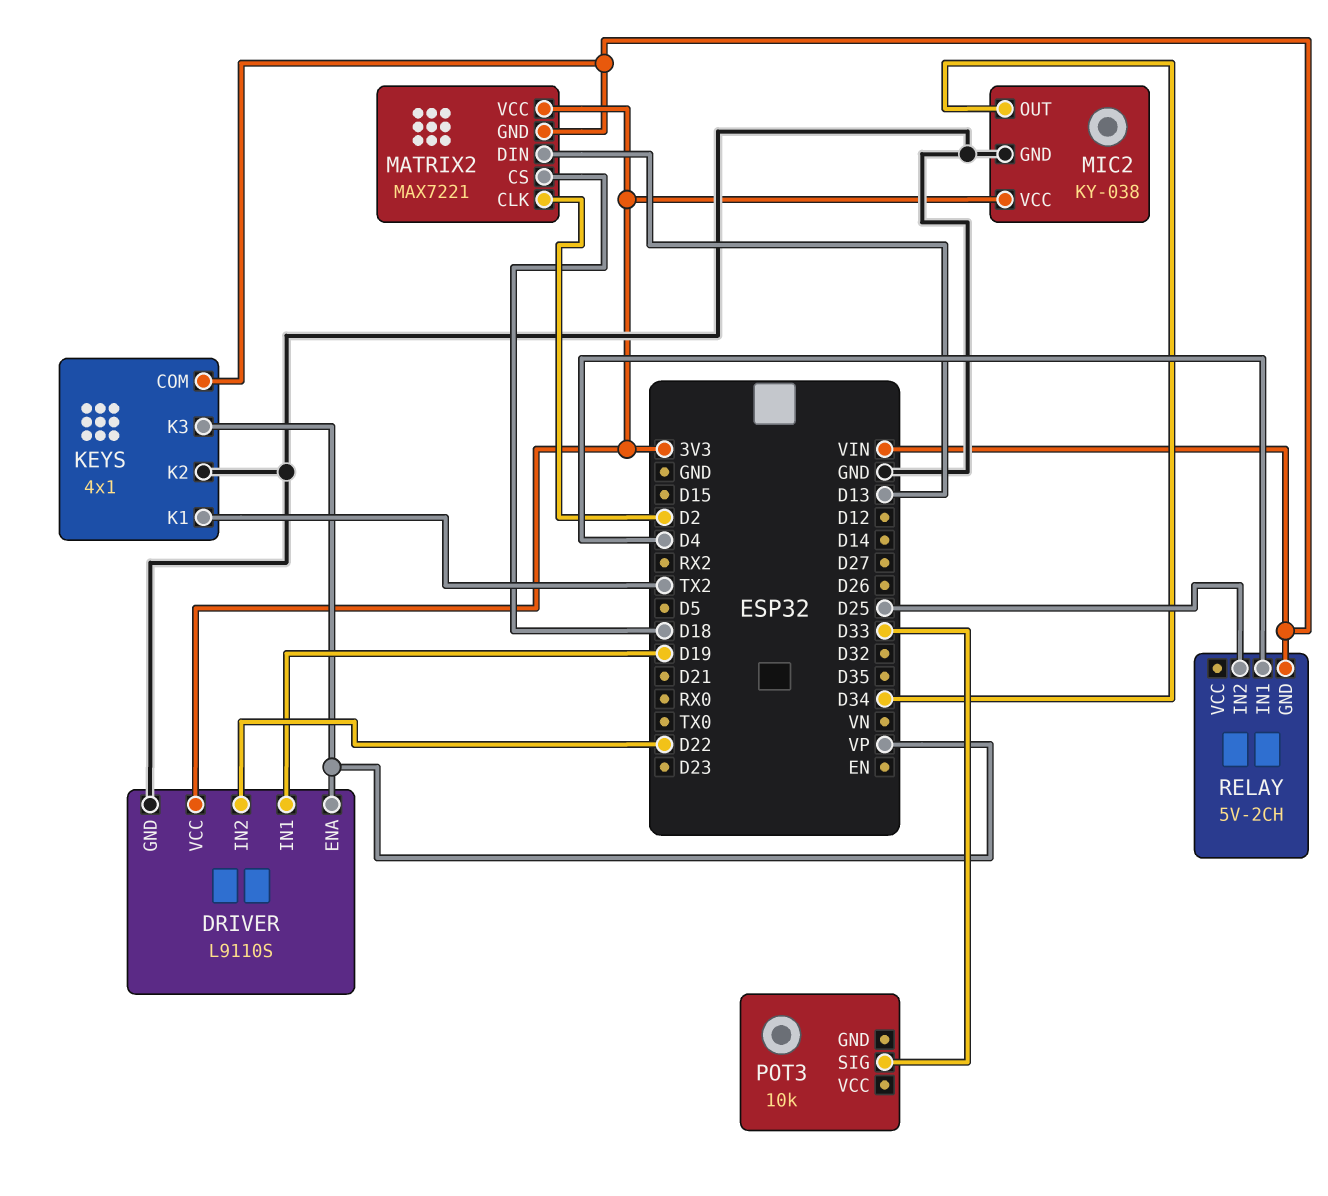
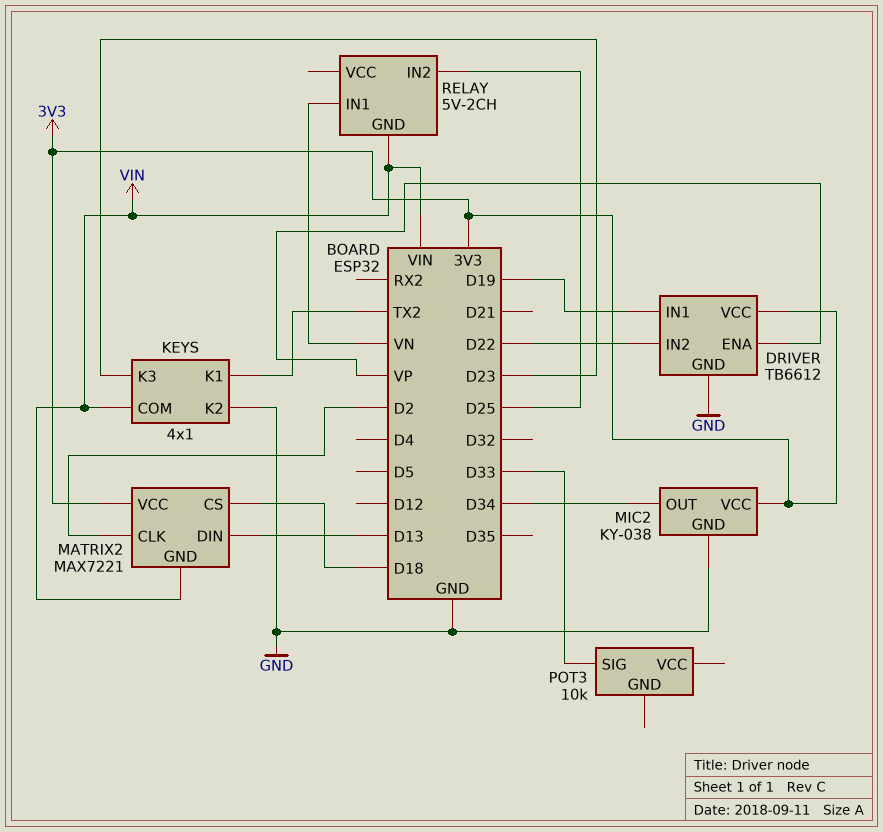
DRIVER: L9110S -> TB6612
KEYS pin K3: VP -> D23
RELAY pin IN1: D4 -> VN

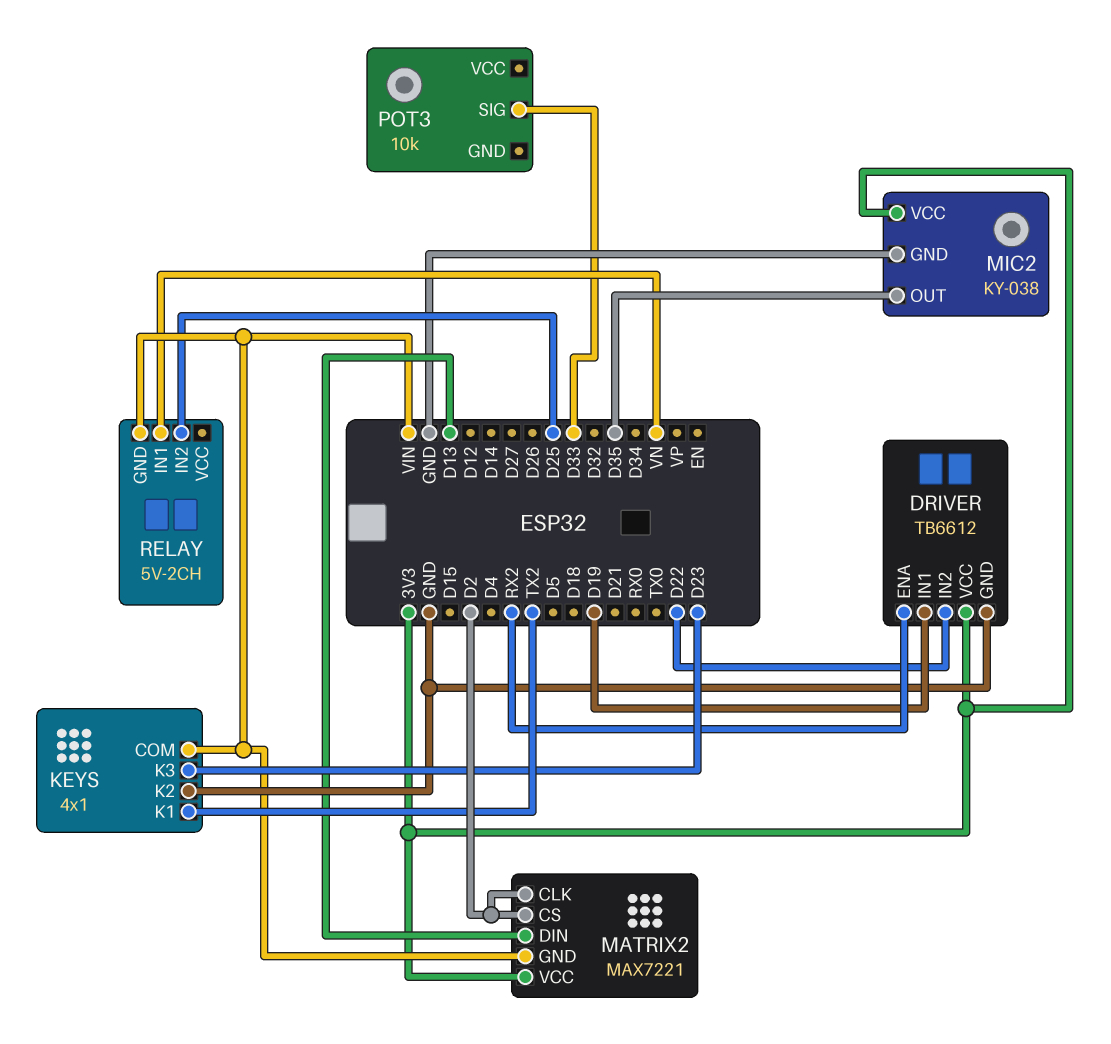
DRIVER pin ENA: VP -> RX2
MATRIX2 pin CS: D18 -> D2
MIC2 pin OUT: D34 -> D35

